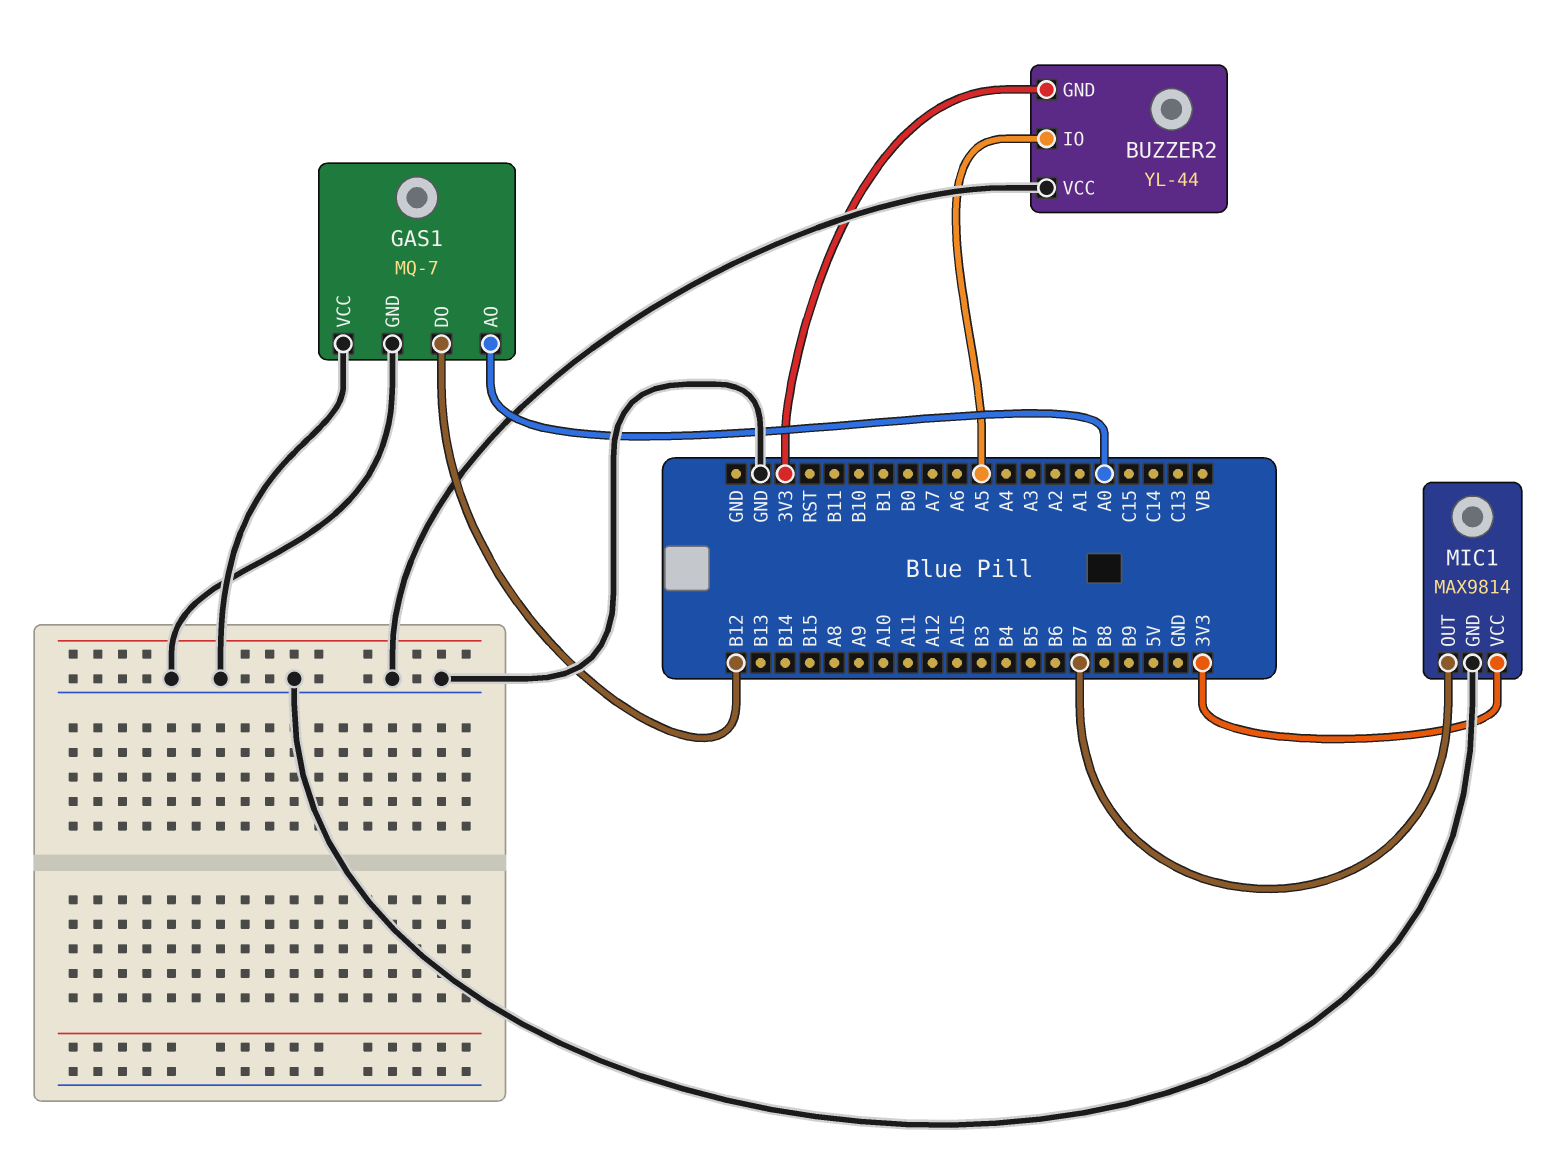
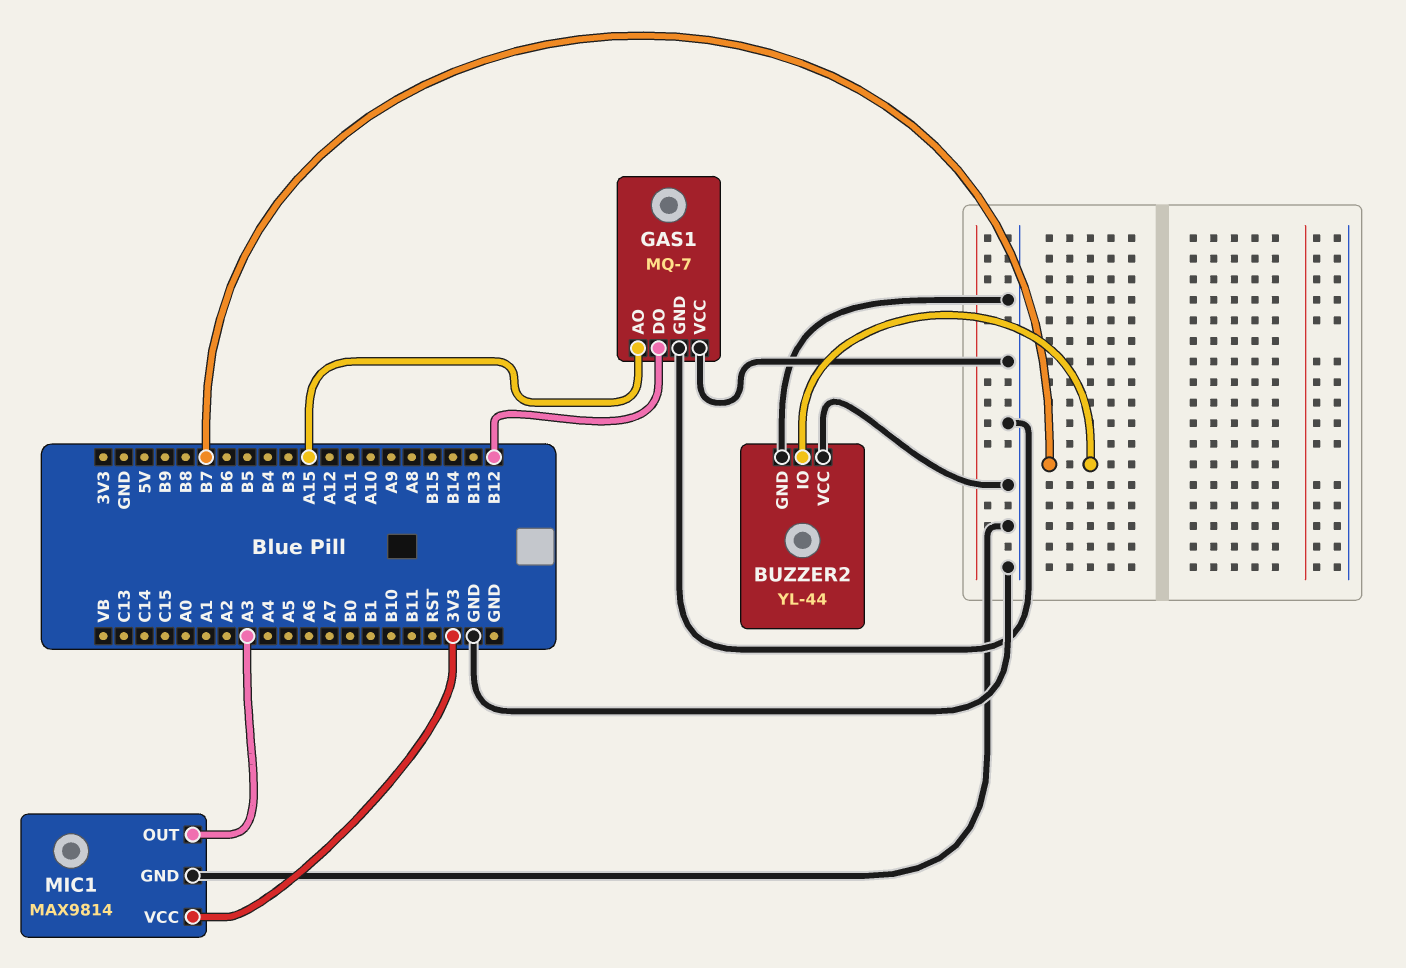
BUZZER2 pin GND: 3V3 -> GND
BUZZER2 pin IO: A5 -> B7
GAS1 pin AO: A0 -> A15
MIC1 pin OUT: B7 -> A3

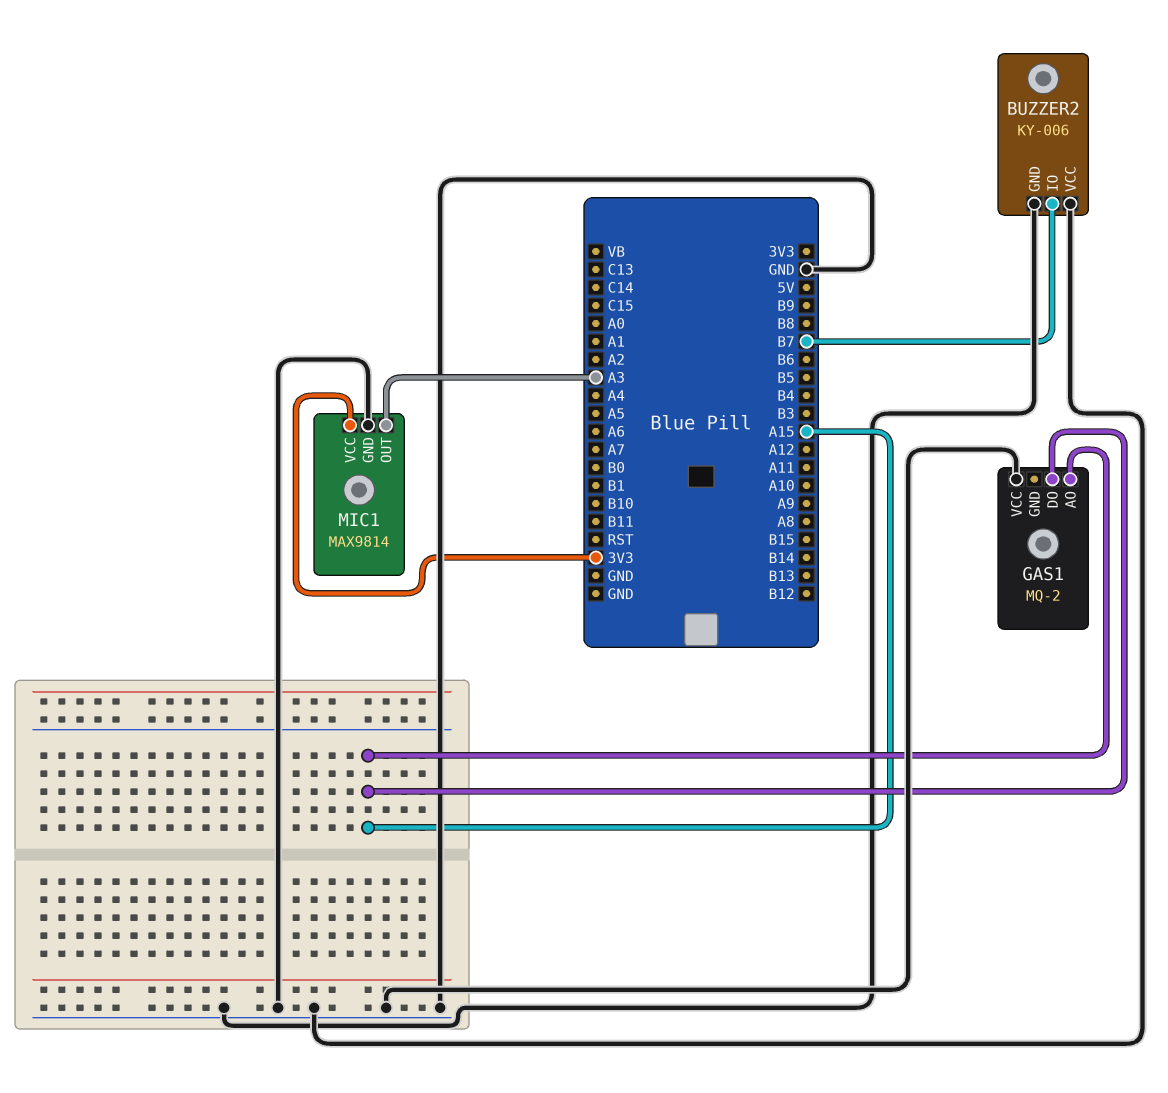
BUZZER2: YL-44 -> KY-006
GAS1: MQ-7 -> MQ-2
GAS1 pin DO: B12 -> A15
GAS1 pin GND: GND -> none

